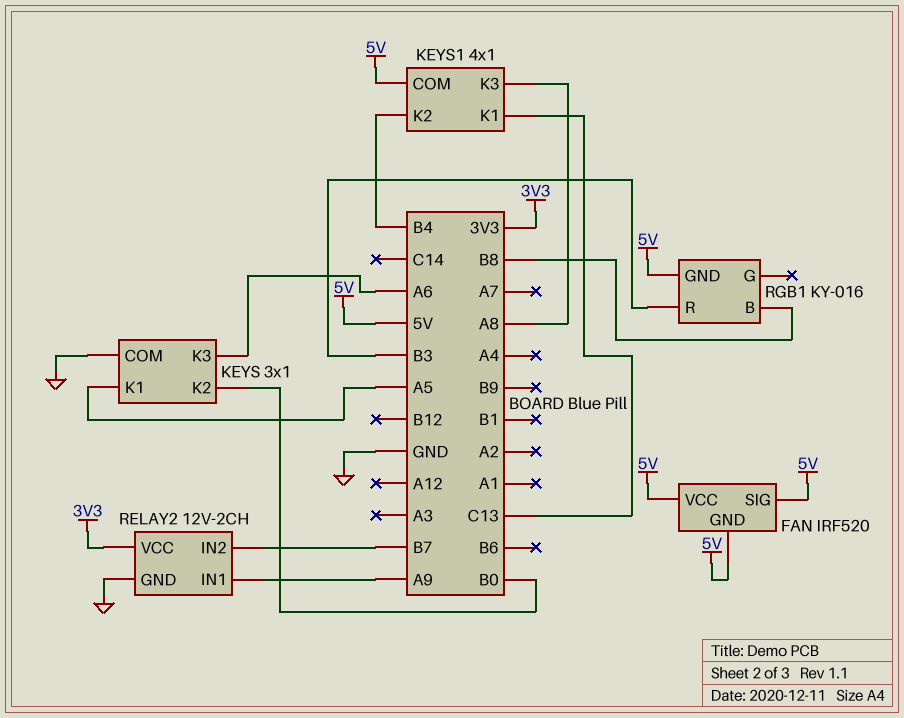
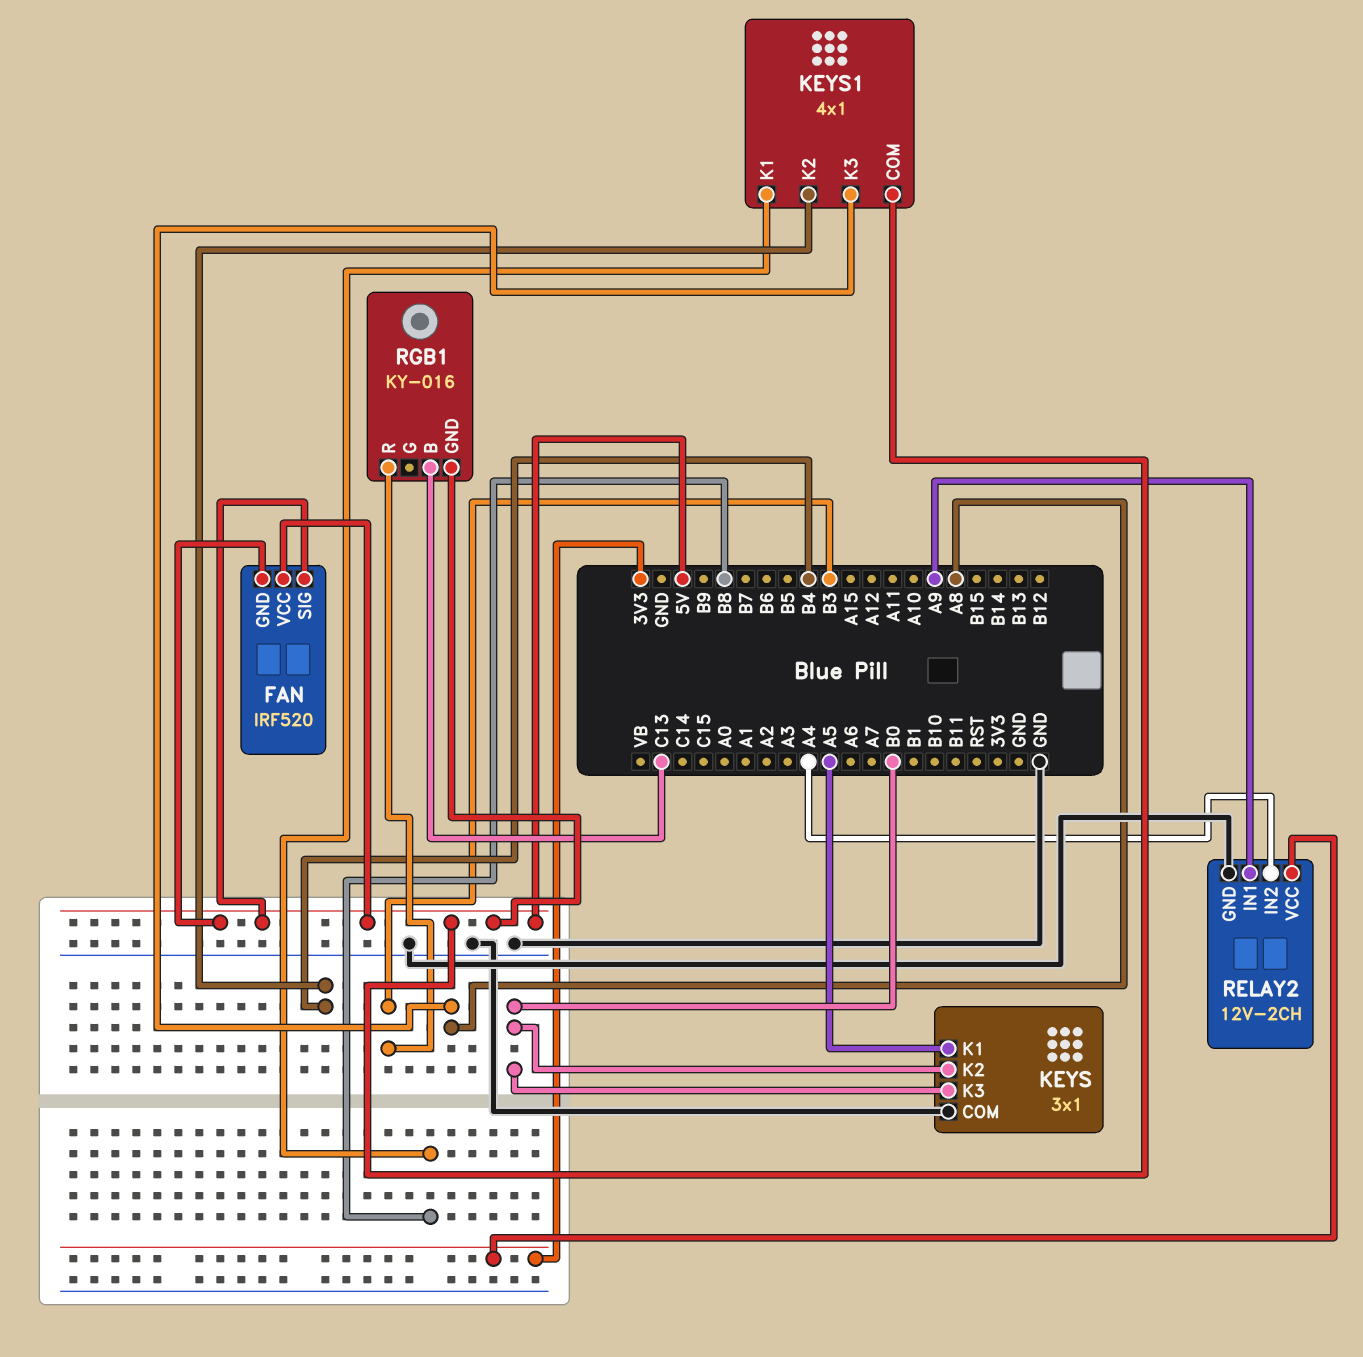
KEYS pin K3: A6 -> B0
KEYS1 pin K1: C13 -> B8
RELAY2 pin IN2: B7 -> A4
RGB1 pin B: B8 -> C13

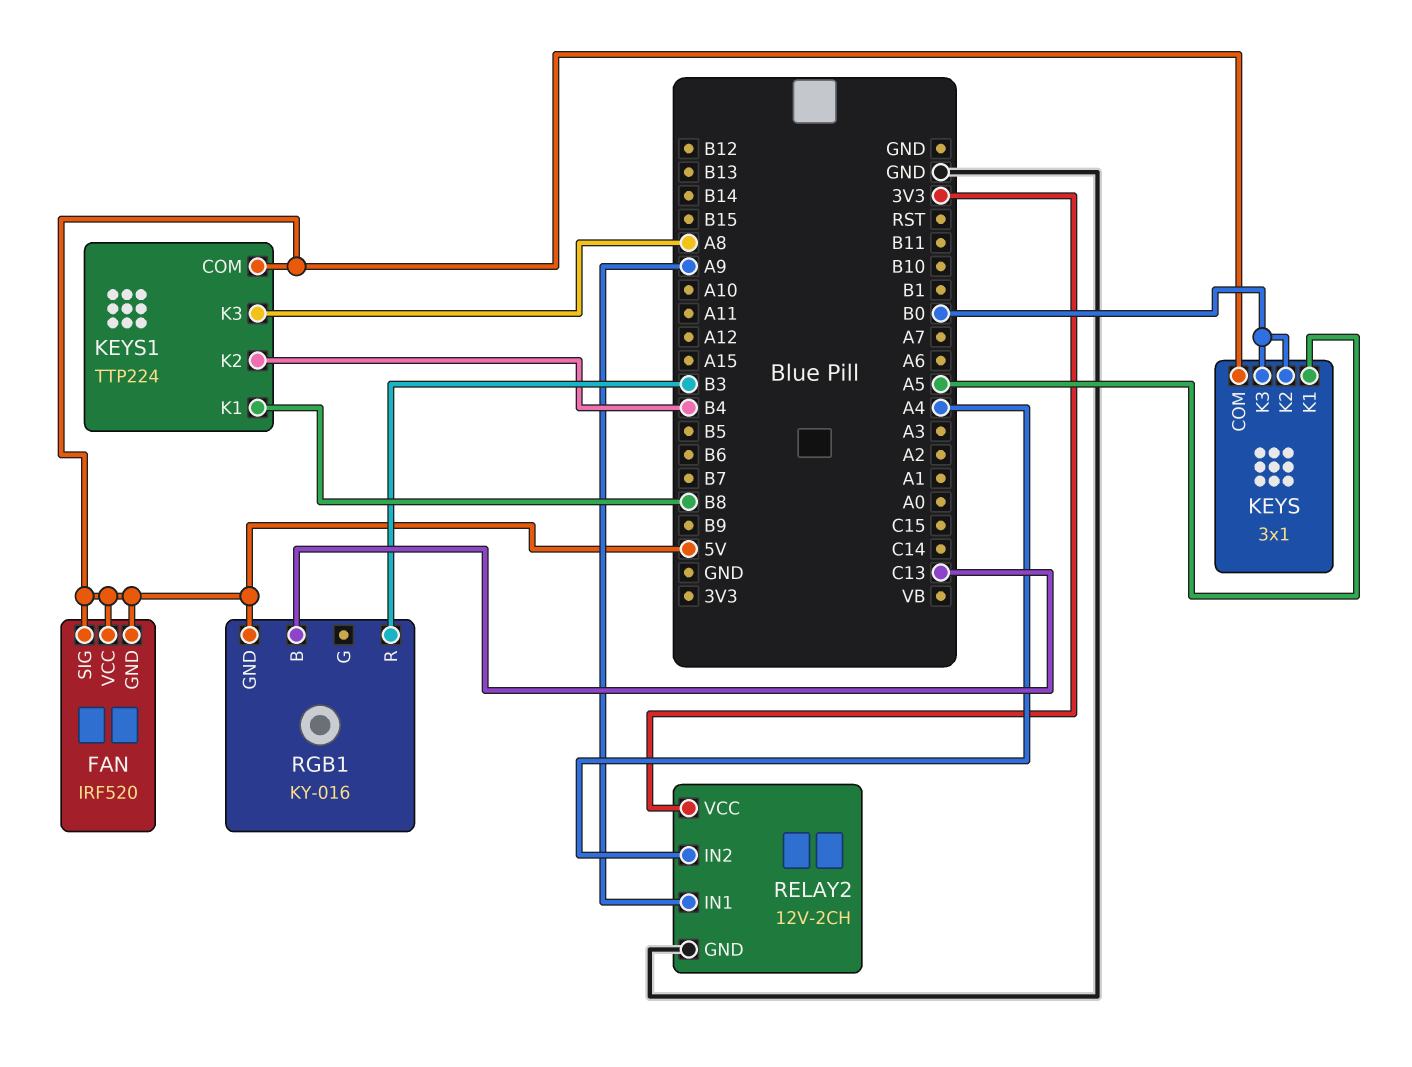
KEYS pin COM: GND -> 5V
KEYS1: 4x1 -> TTP224

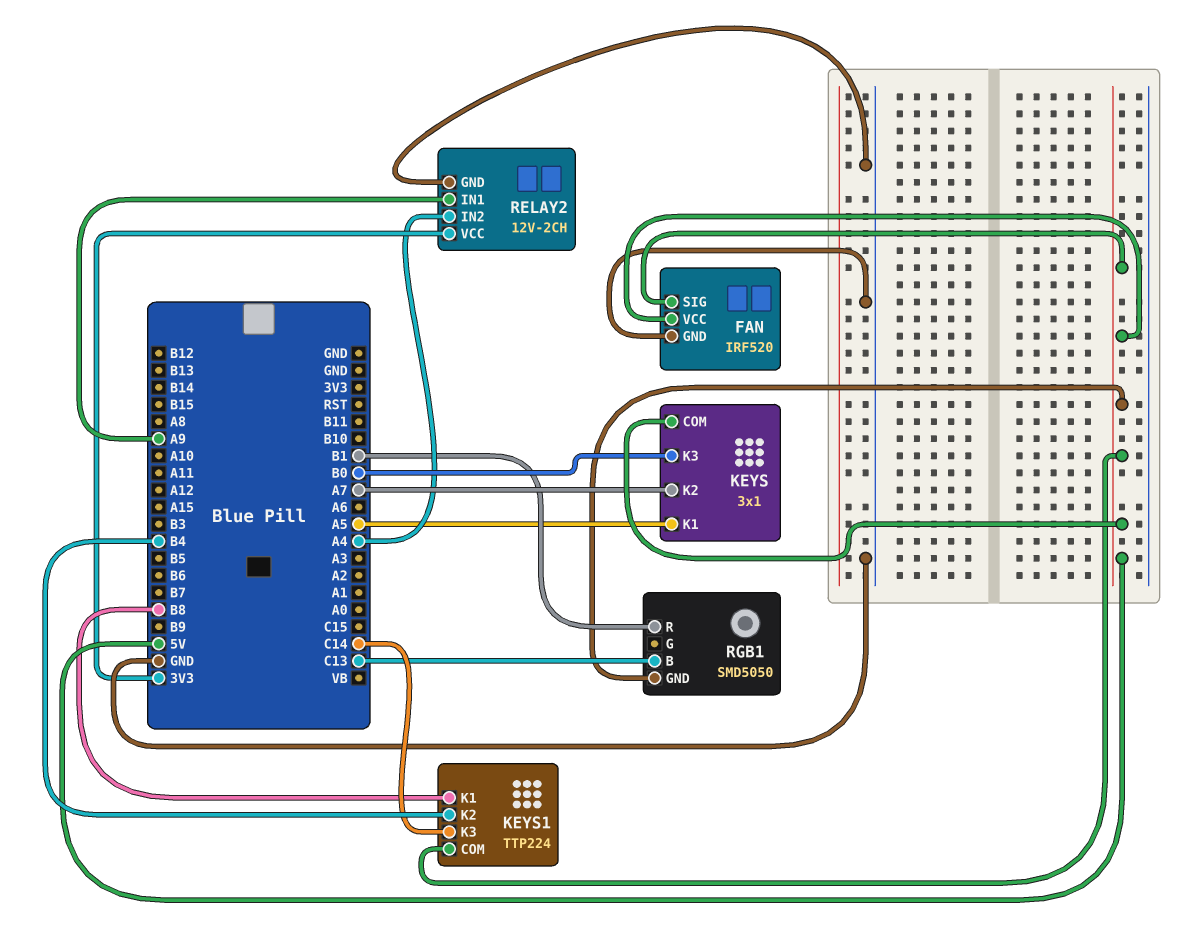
FAN pin GND: 5V -> GND
KEYS pin K2: B0 -> A7
KEYS1 pin K3: A8 -> C14
RGB1: KY-016 -> SMD5050
RGB1 pin R: B3 -> B1

